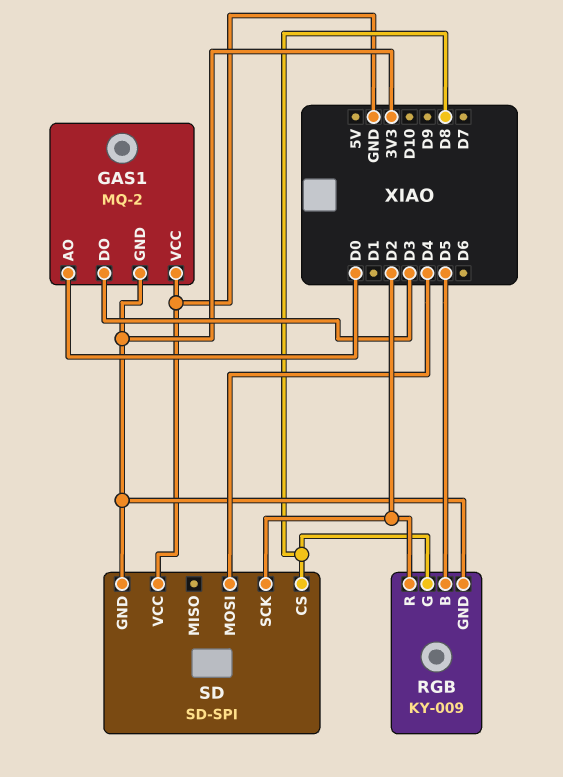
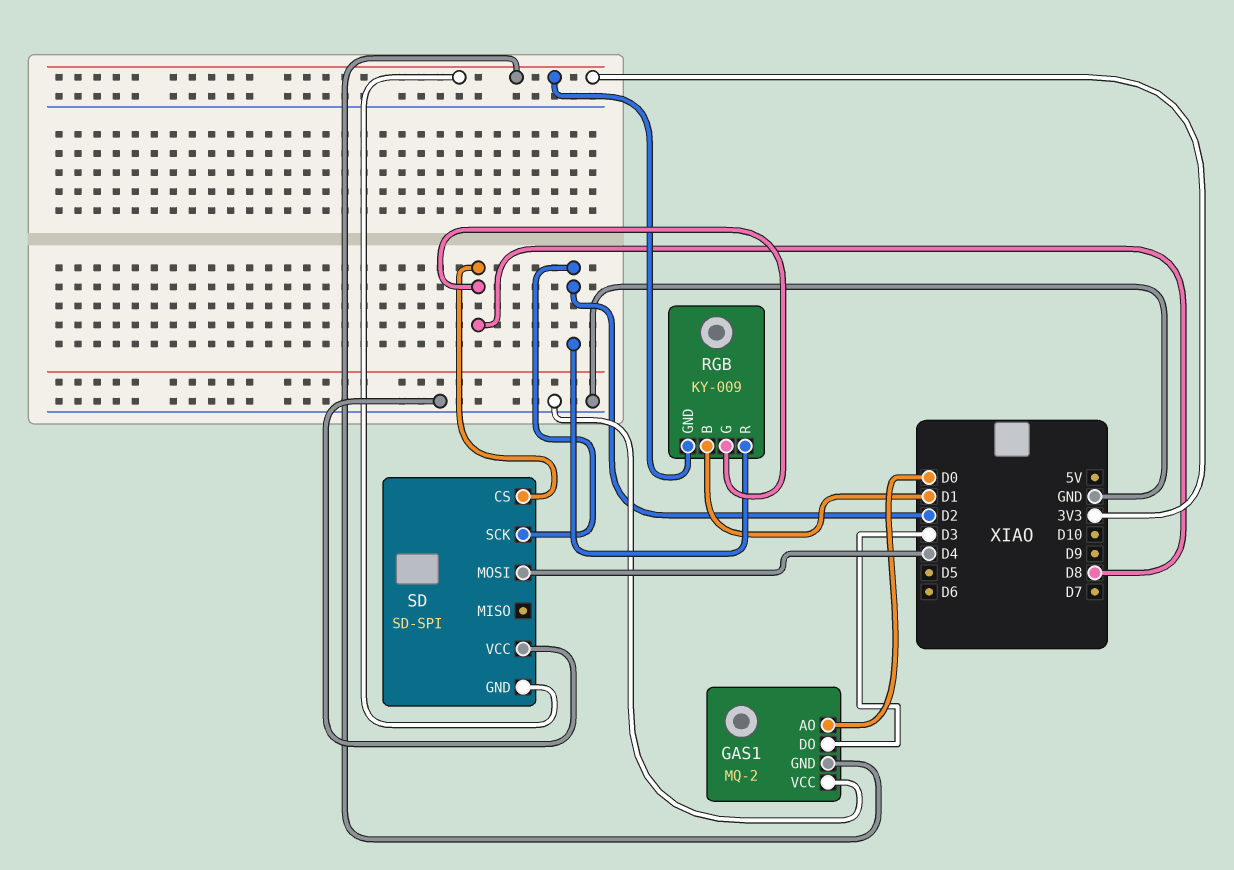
RGB pin B: D5 -> D1

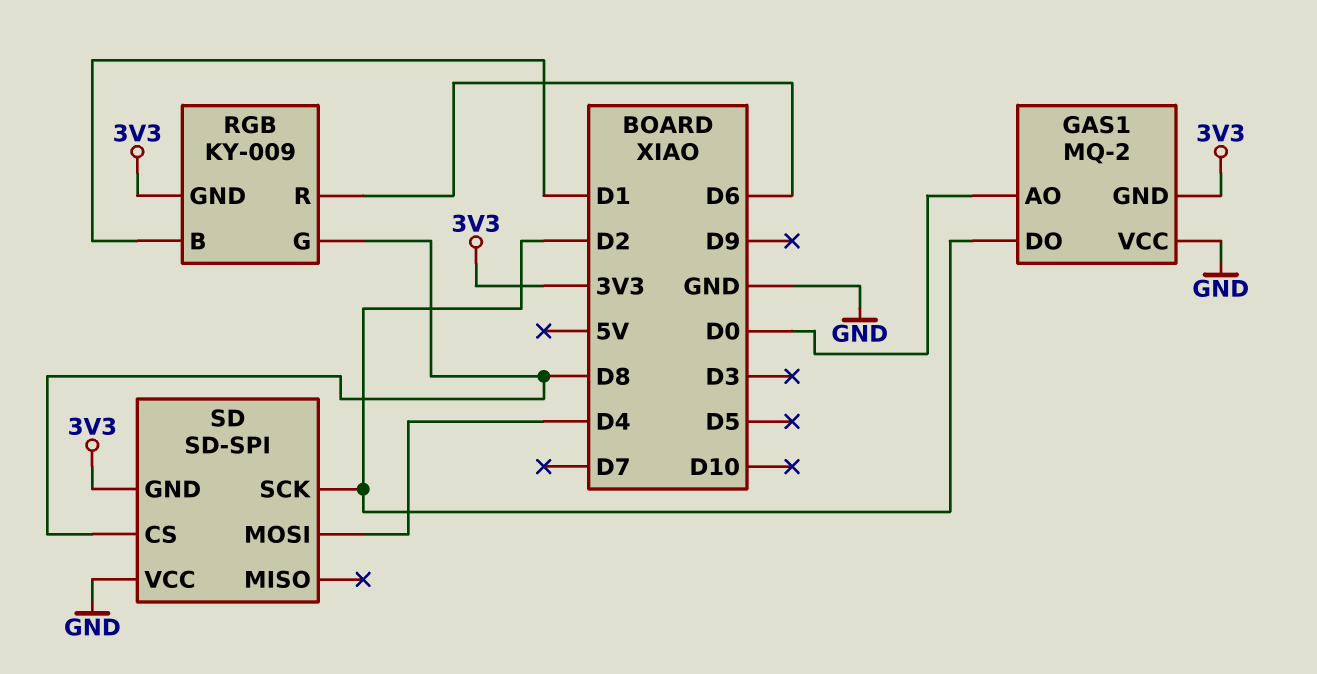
GAS1 pin DO: D3 -> D2
RGB pin R: D2 -> D6

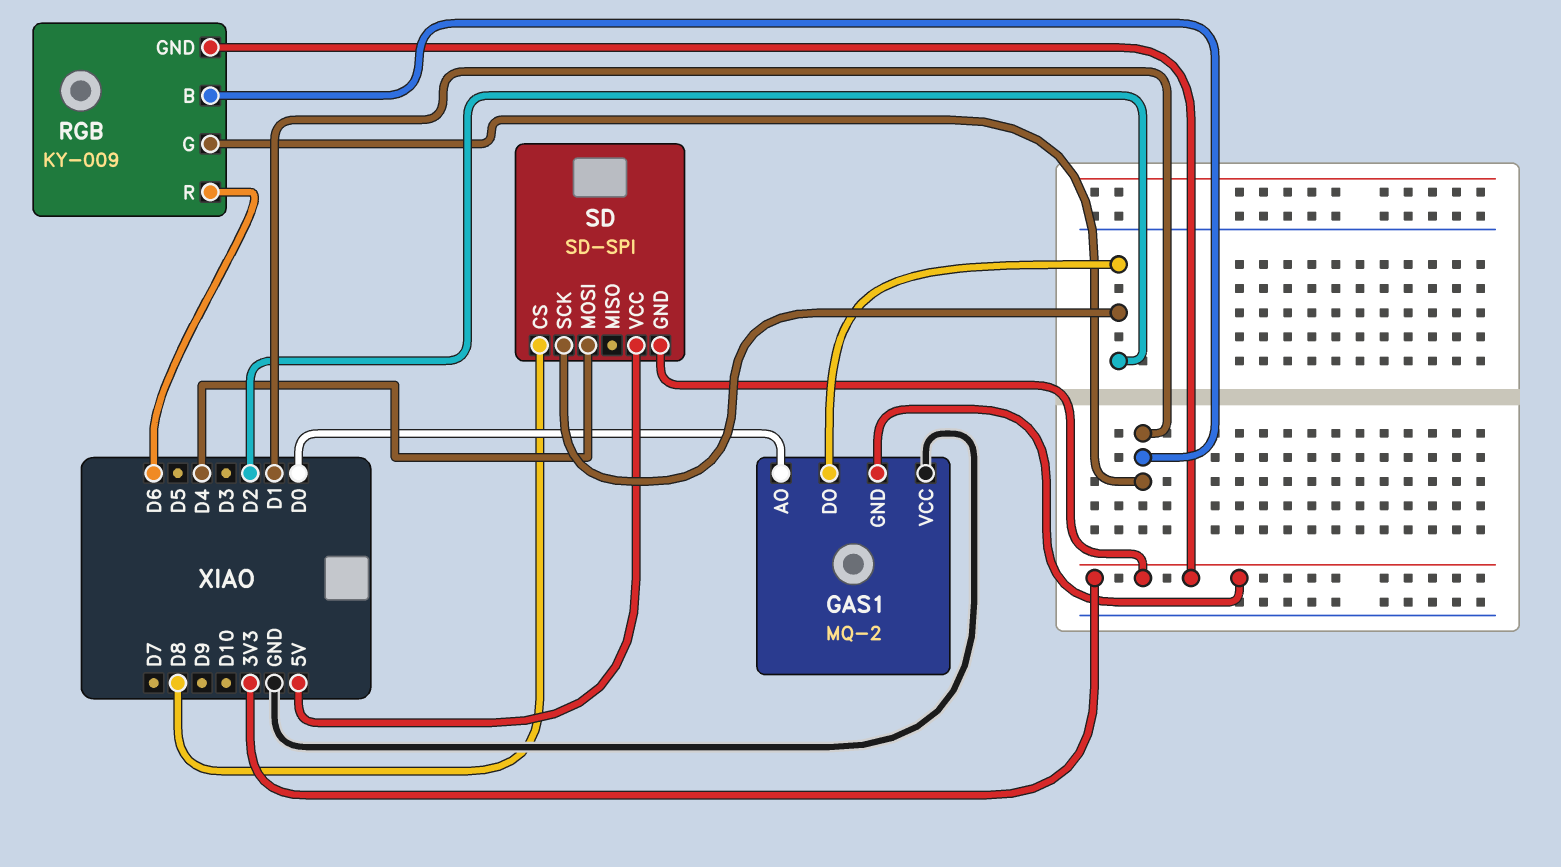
RGB pin G: D8 -> D1
SD pin VCC: GND -> 5V

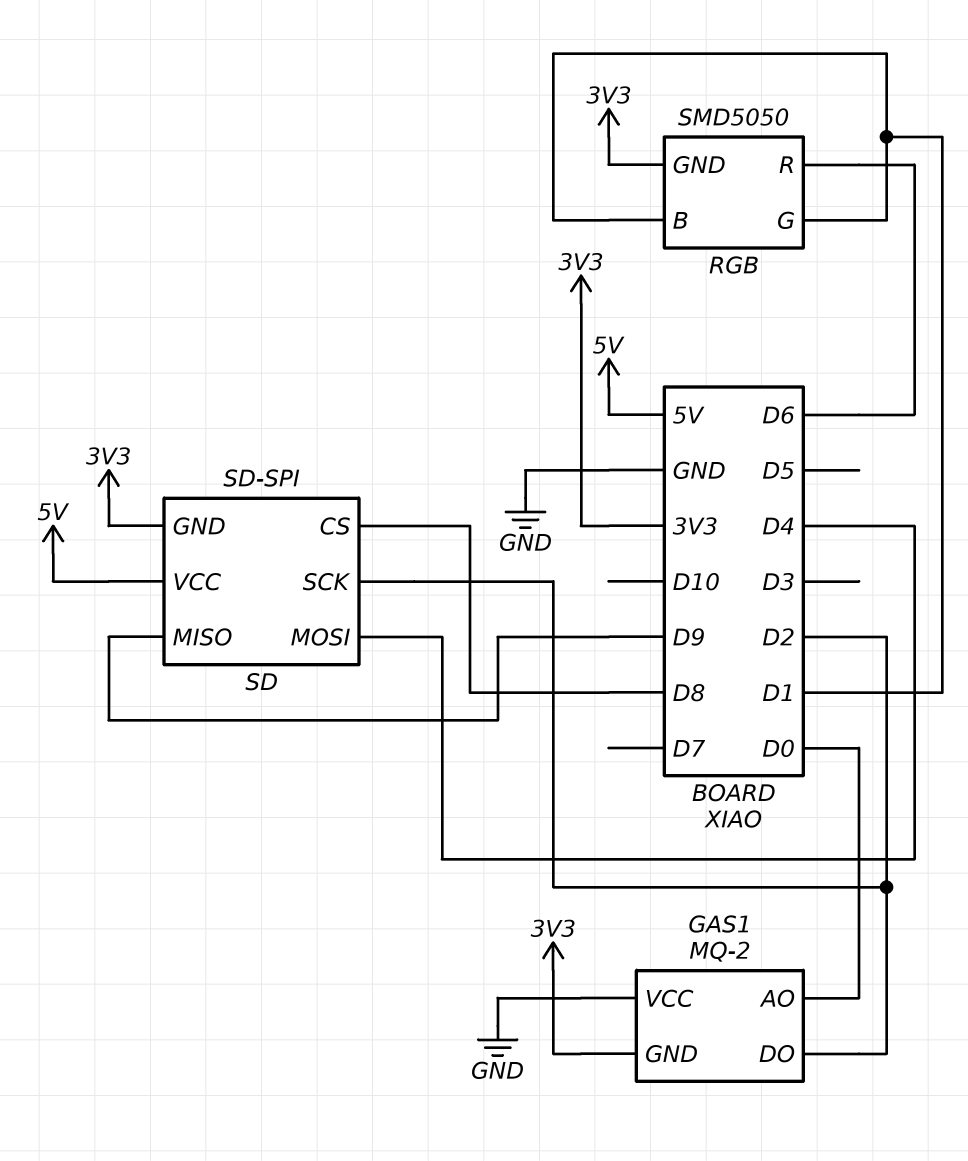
RGB: KY-009 -> SMD5050
SD pin MISO: none -> D9

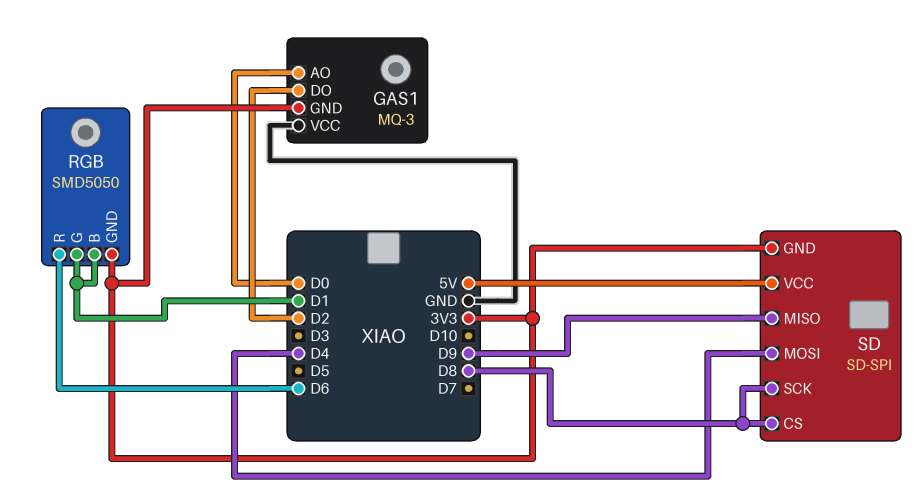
GAS1: MQ-2 -> MQ-3
SD pin SCK: D2 -> D8

